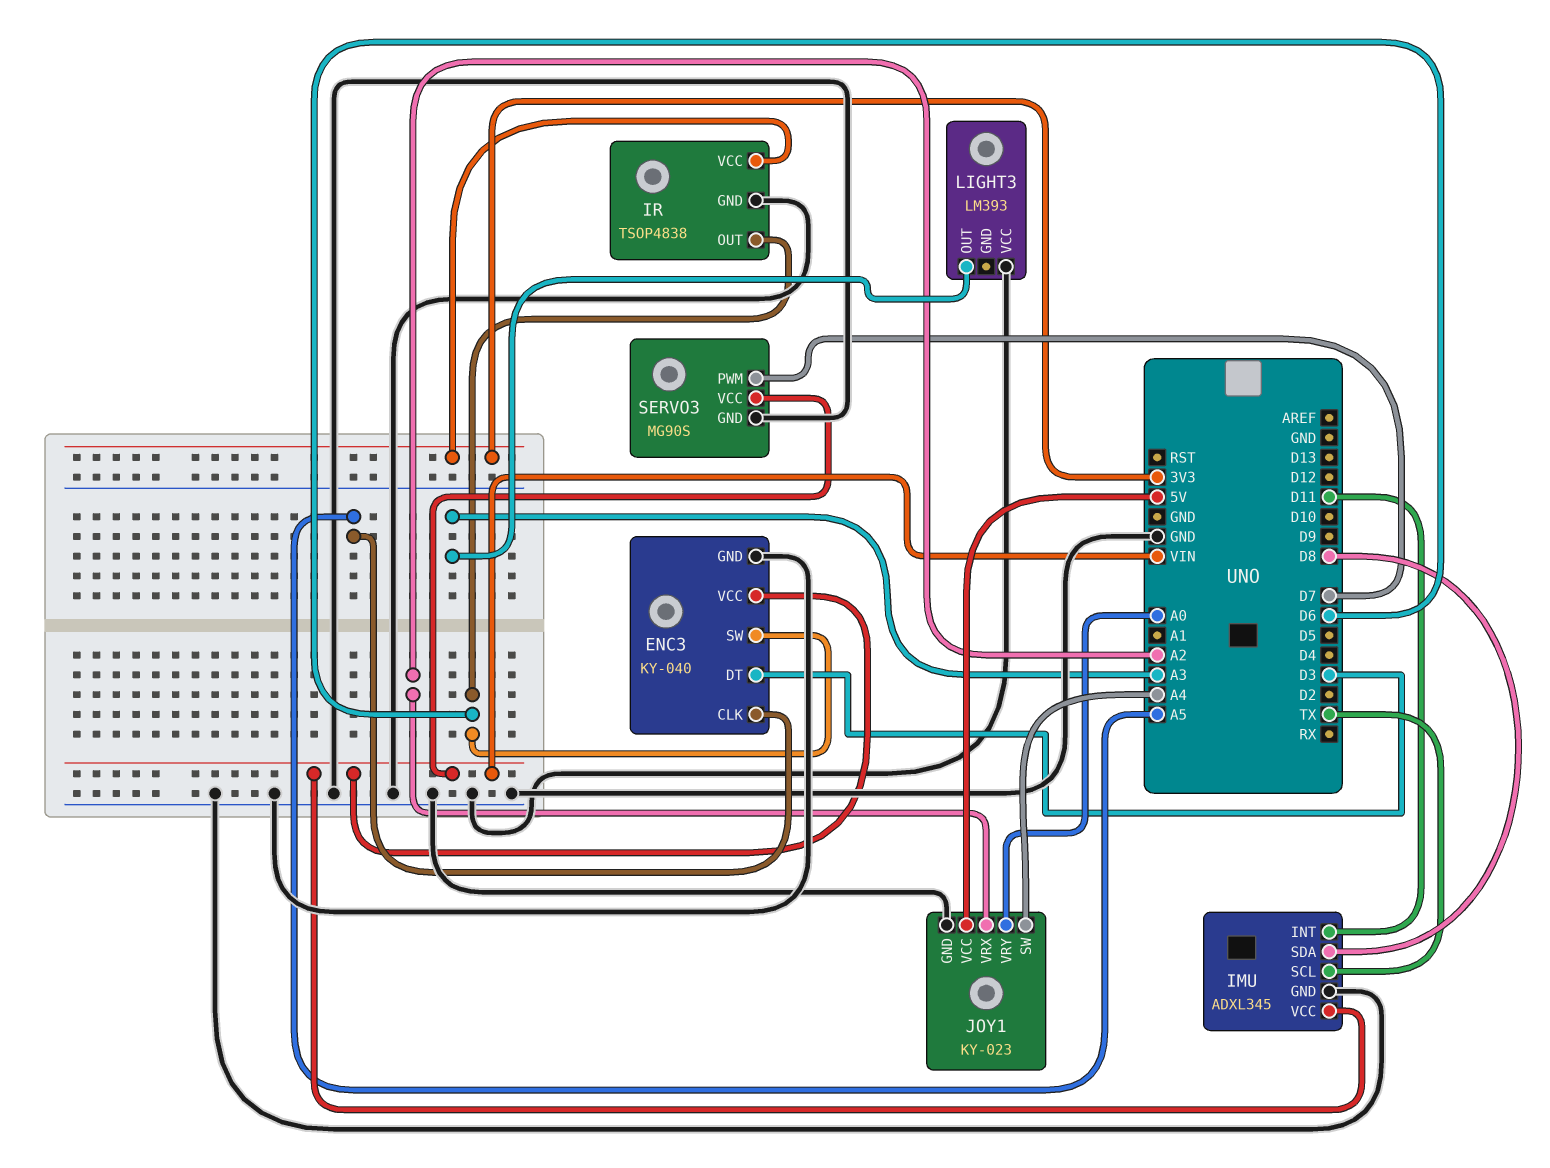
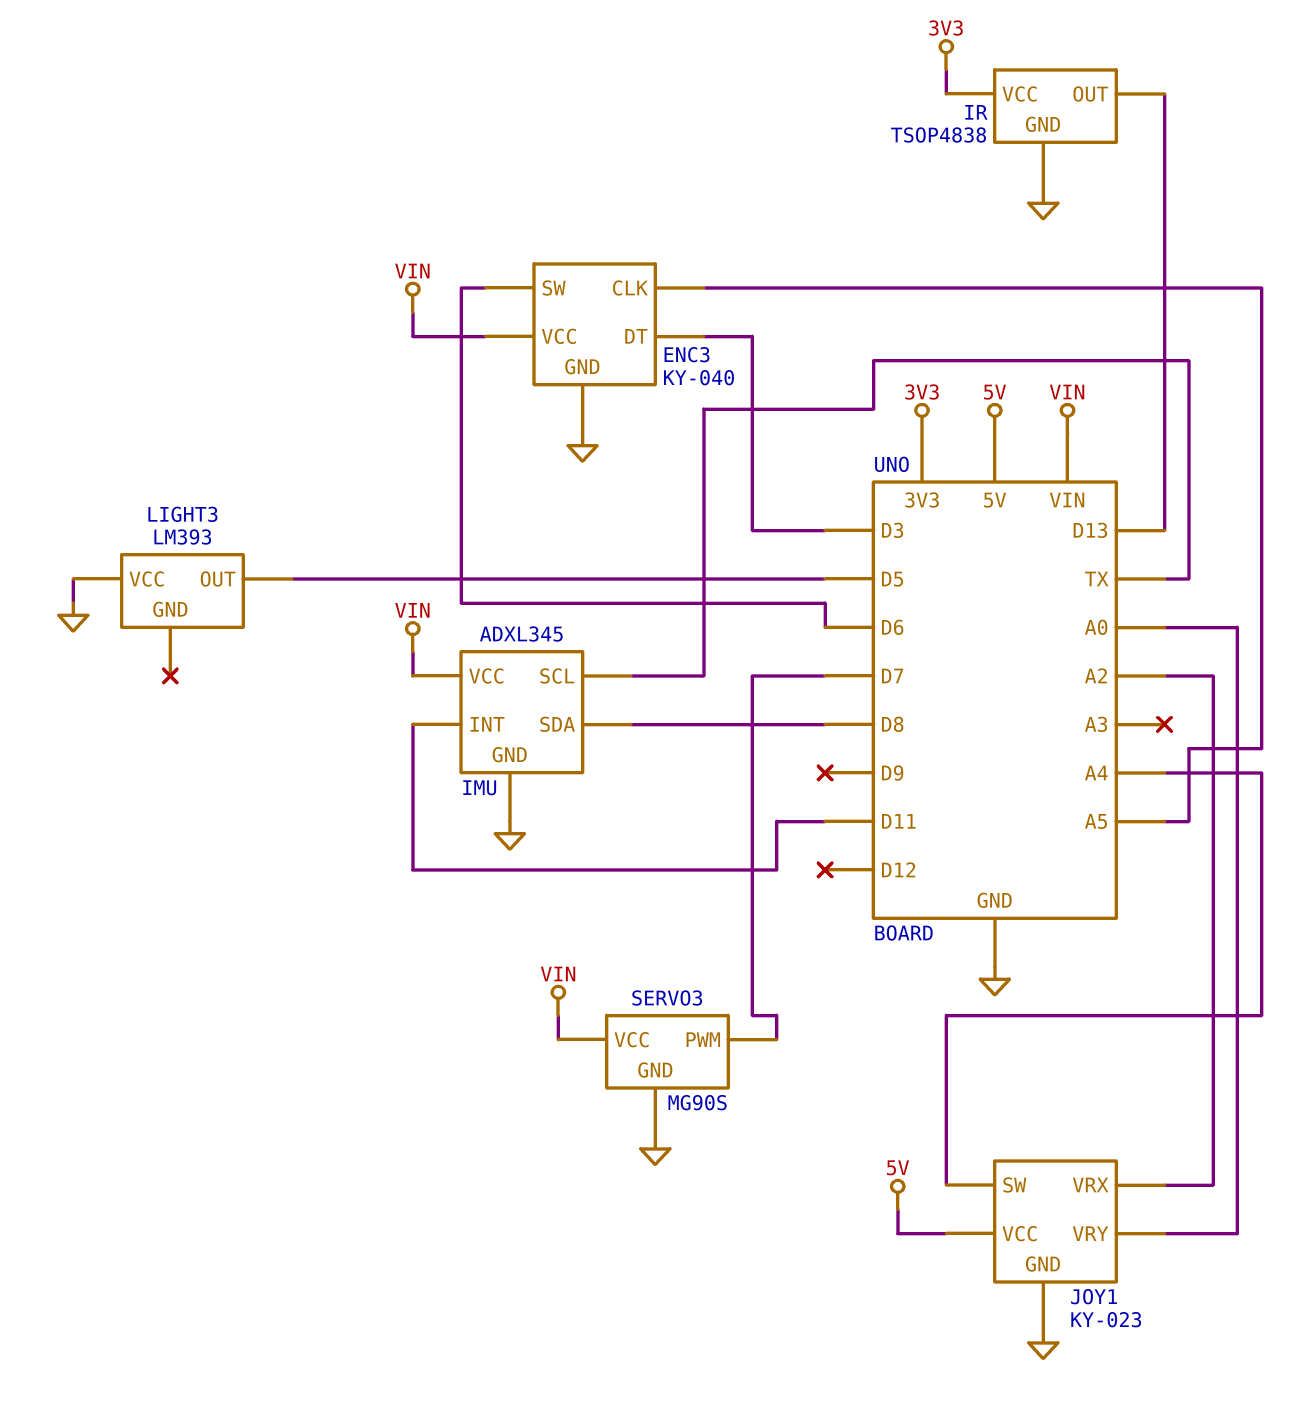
IR pin OUT: D6 -> D13
LIGHT3 pin OUT: A3 -> D5

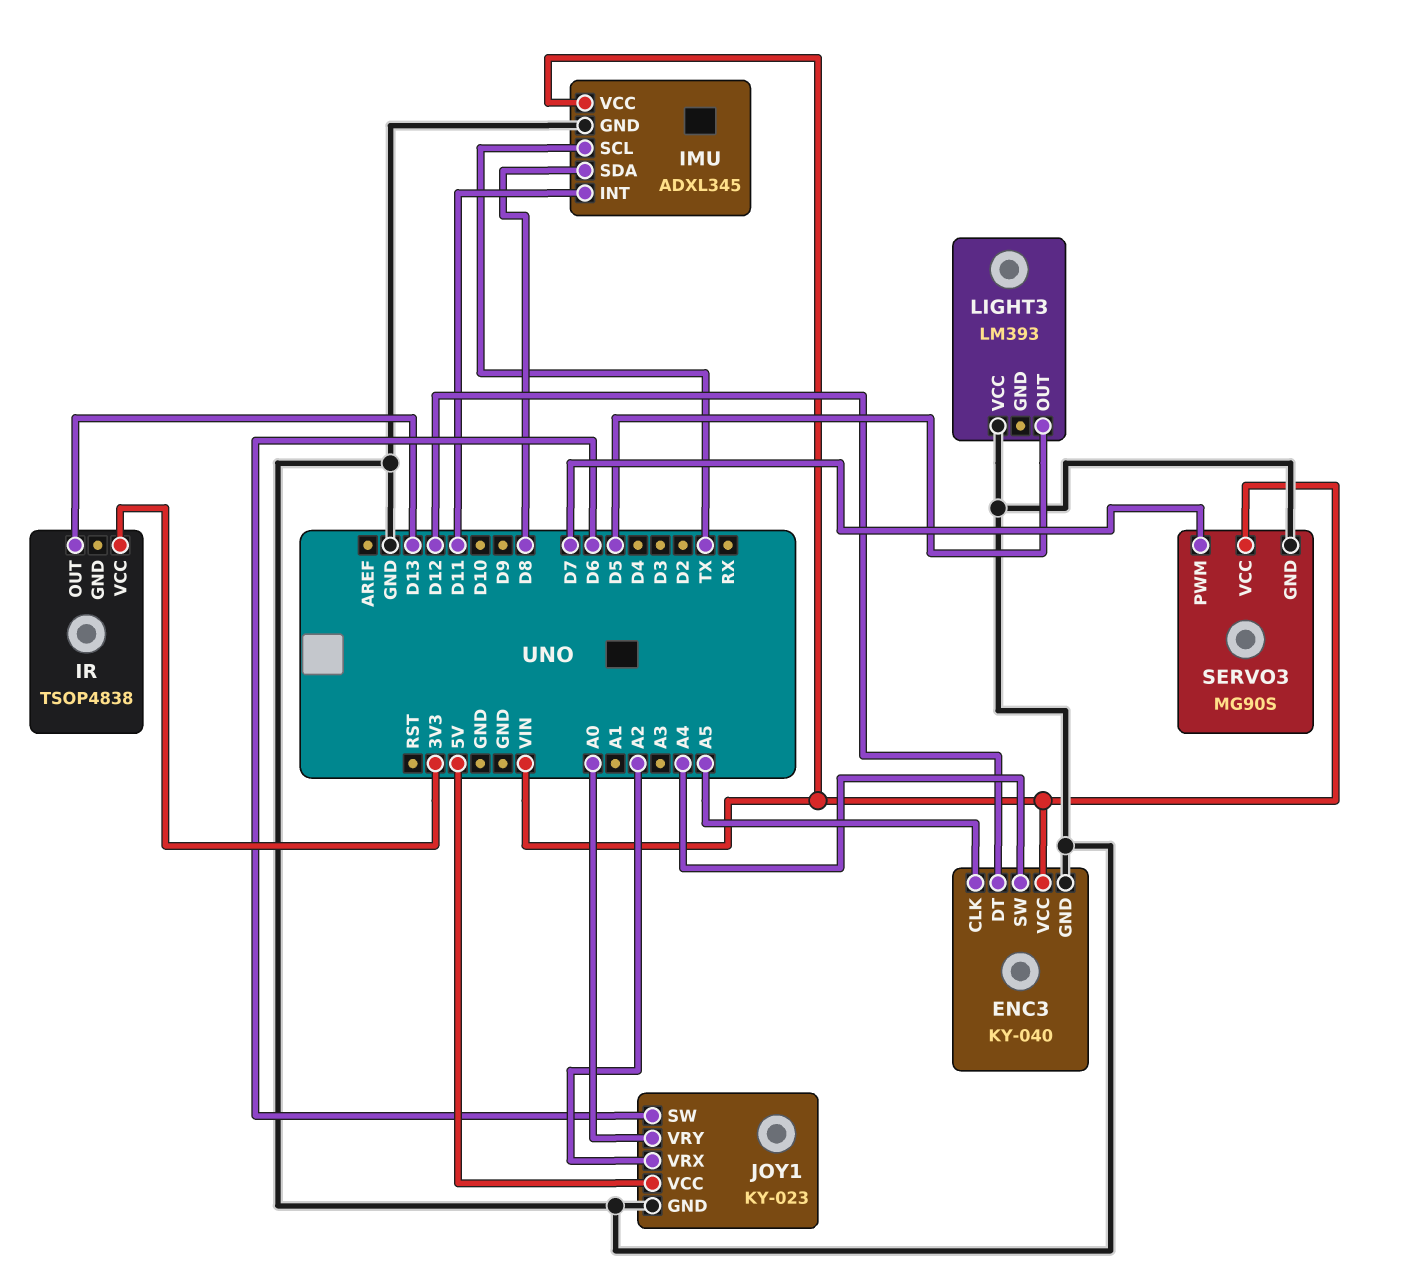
ENC3 pin DT: D3 -> D12
ENC3 pin SW: D6 -> A4
IR pin GND: GND -> none
JOY1 pin SW: A4 -> D6

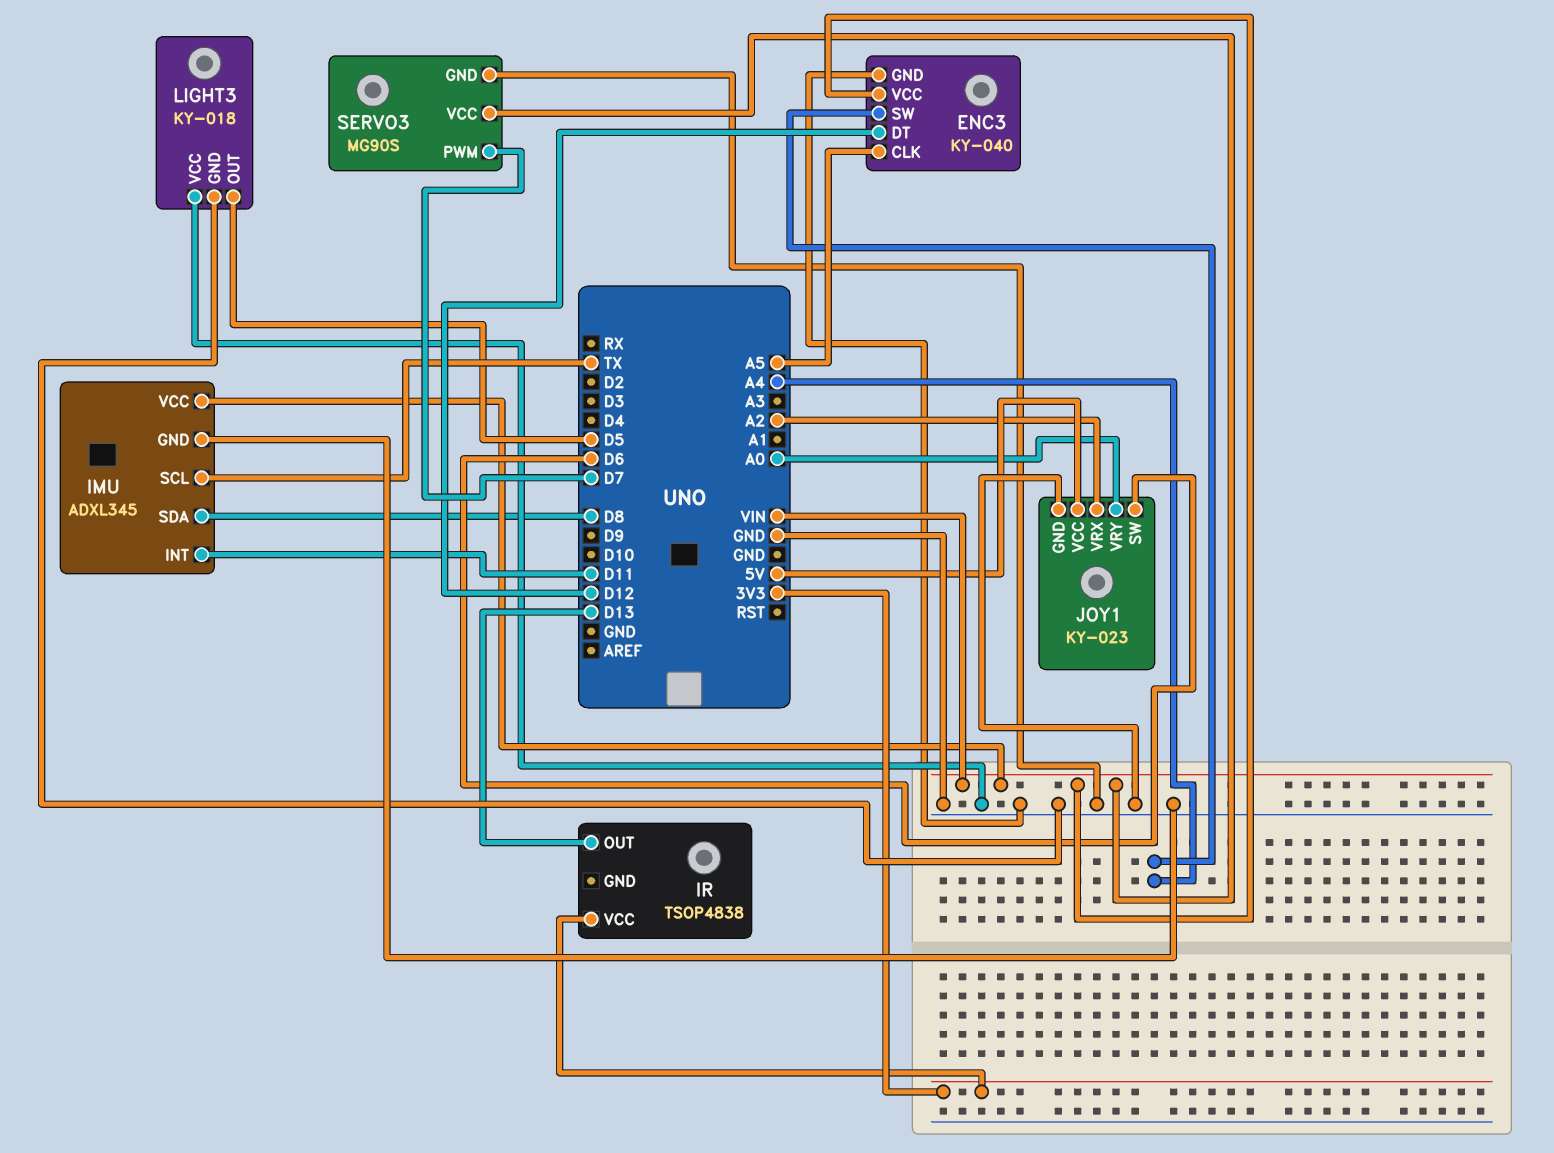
LIGHT3: LM393 -> KY-018
LIGHT3 pin GND: none -> GND

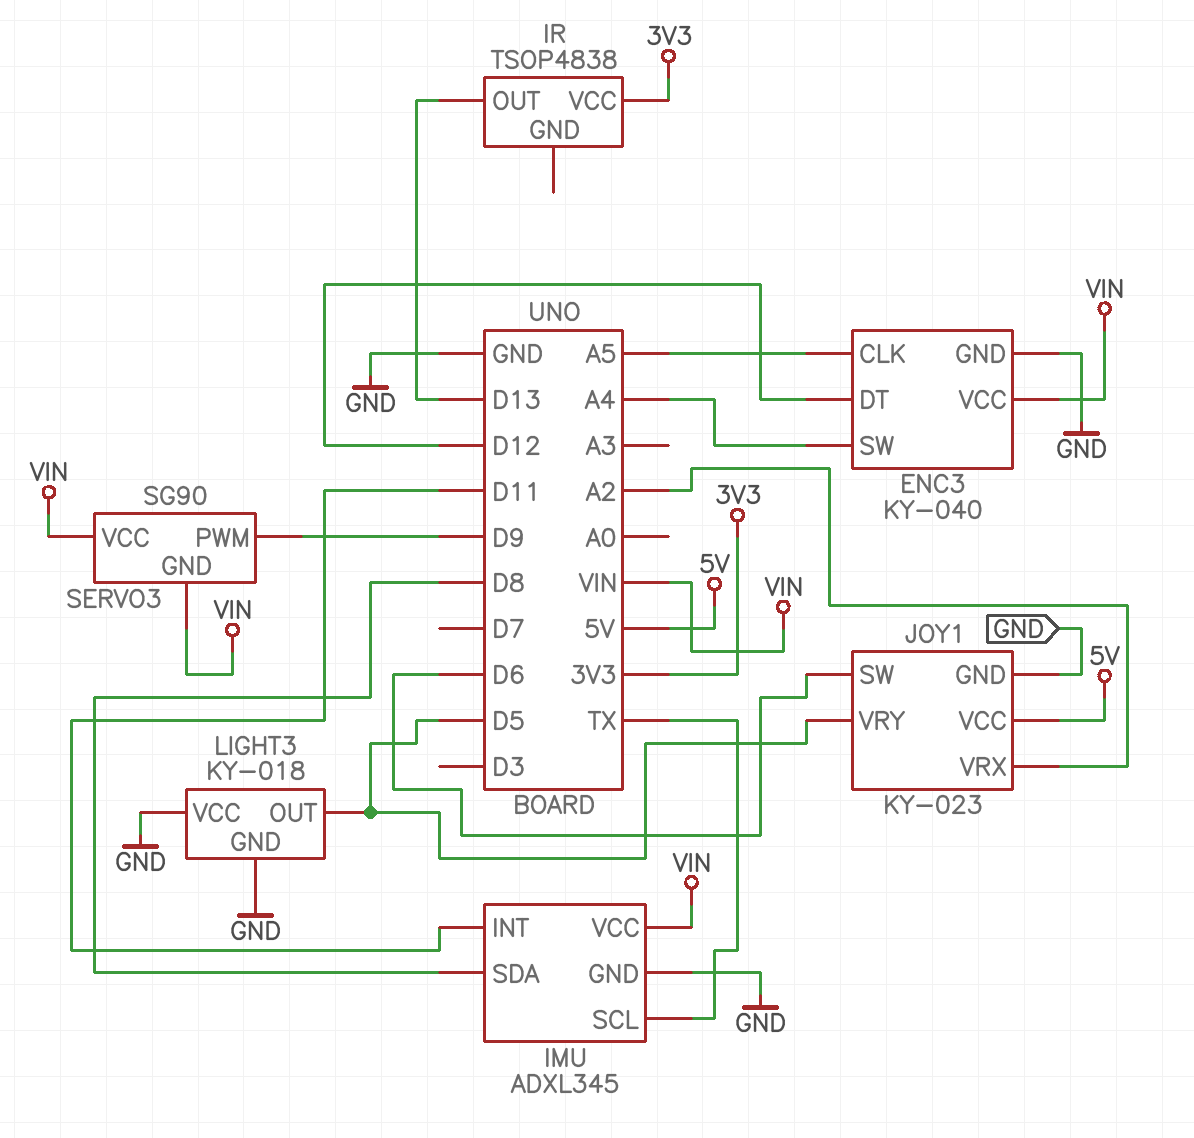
JOY1 pin VRY: A0 -> D5
SERVO3: MG90S -> SG90
SERVO3 pin GND: GND -> VIN
SERVO3 pin PWM: D7 -> D9

